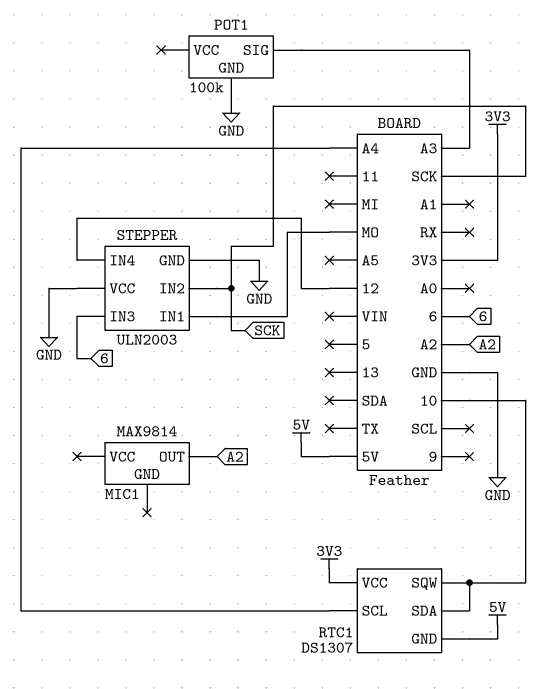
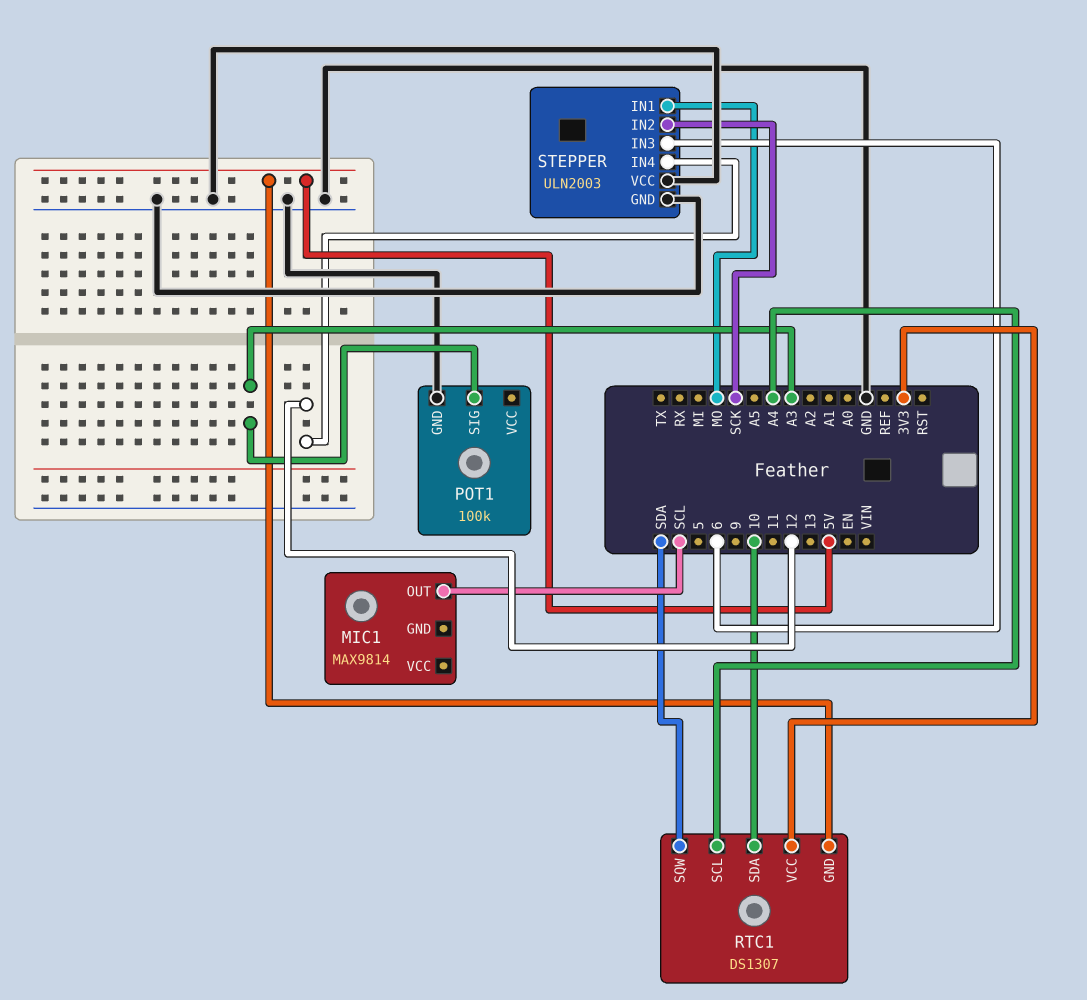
MIC1 pin OUT: A2 -> SCL
RTC1 pin SQW: 10 -> SDA

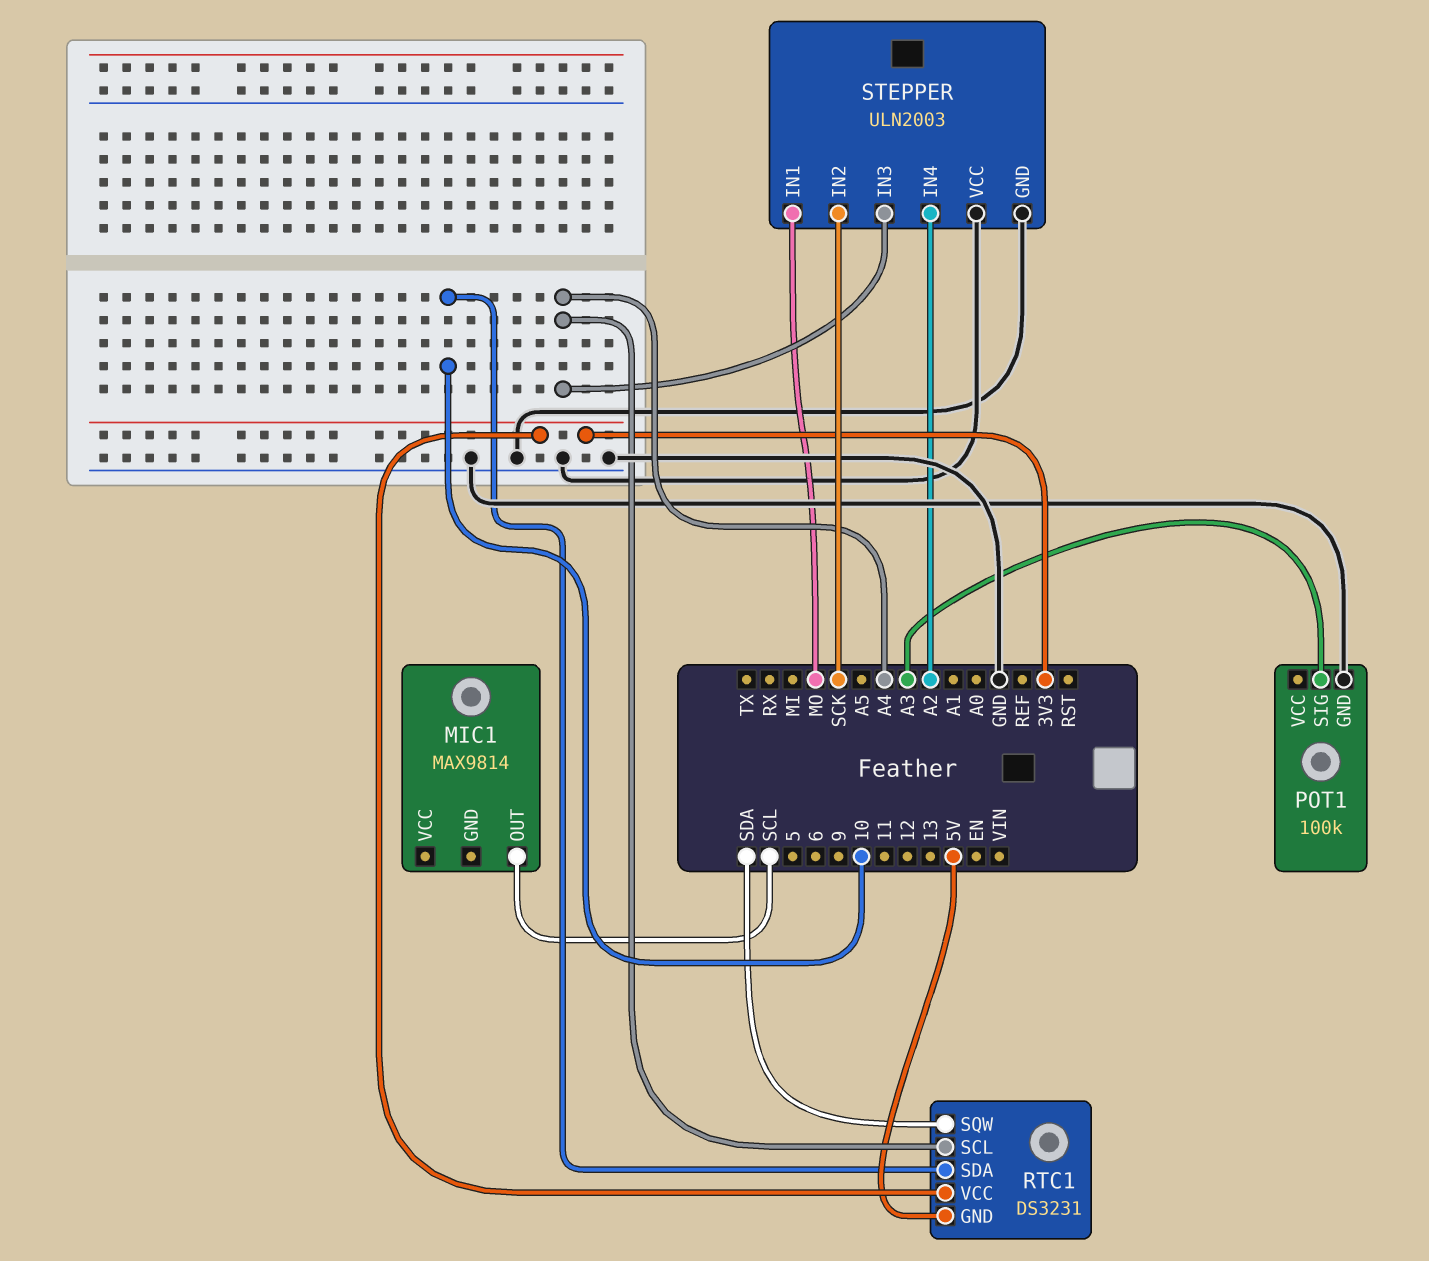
RTC1: DS1307 -> DS3231
STEPPER pin IN3: 6 -> A4
STEPPER pin IN4: 12 -> A2

